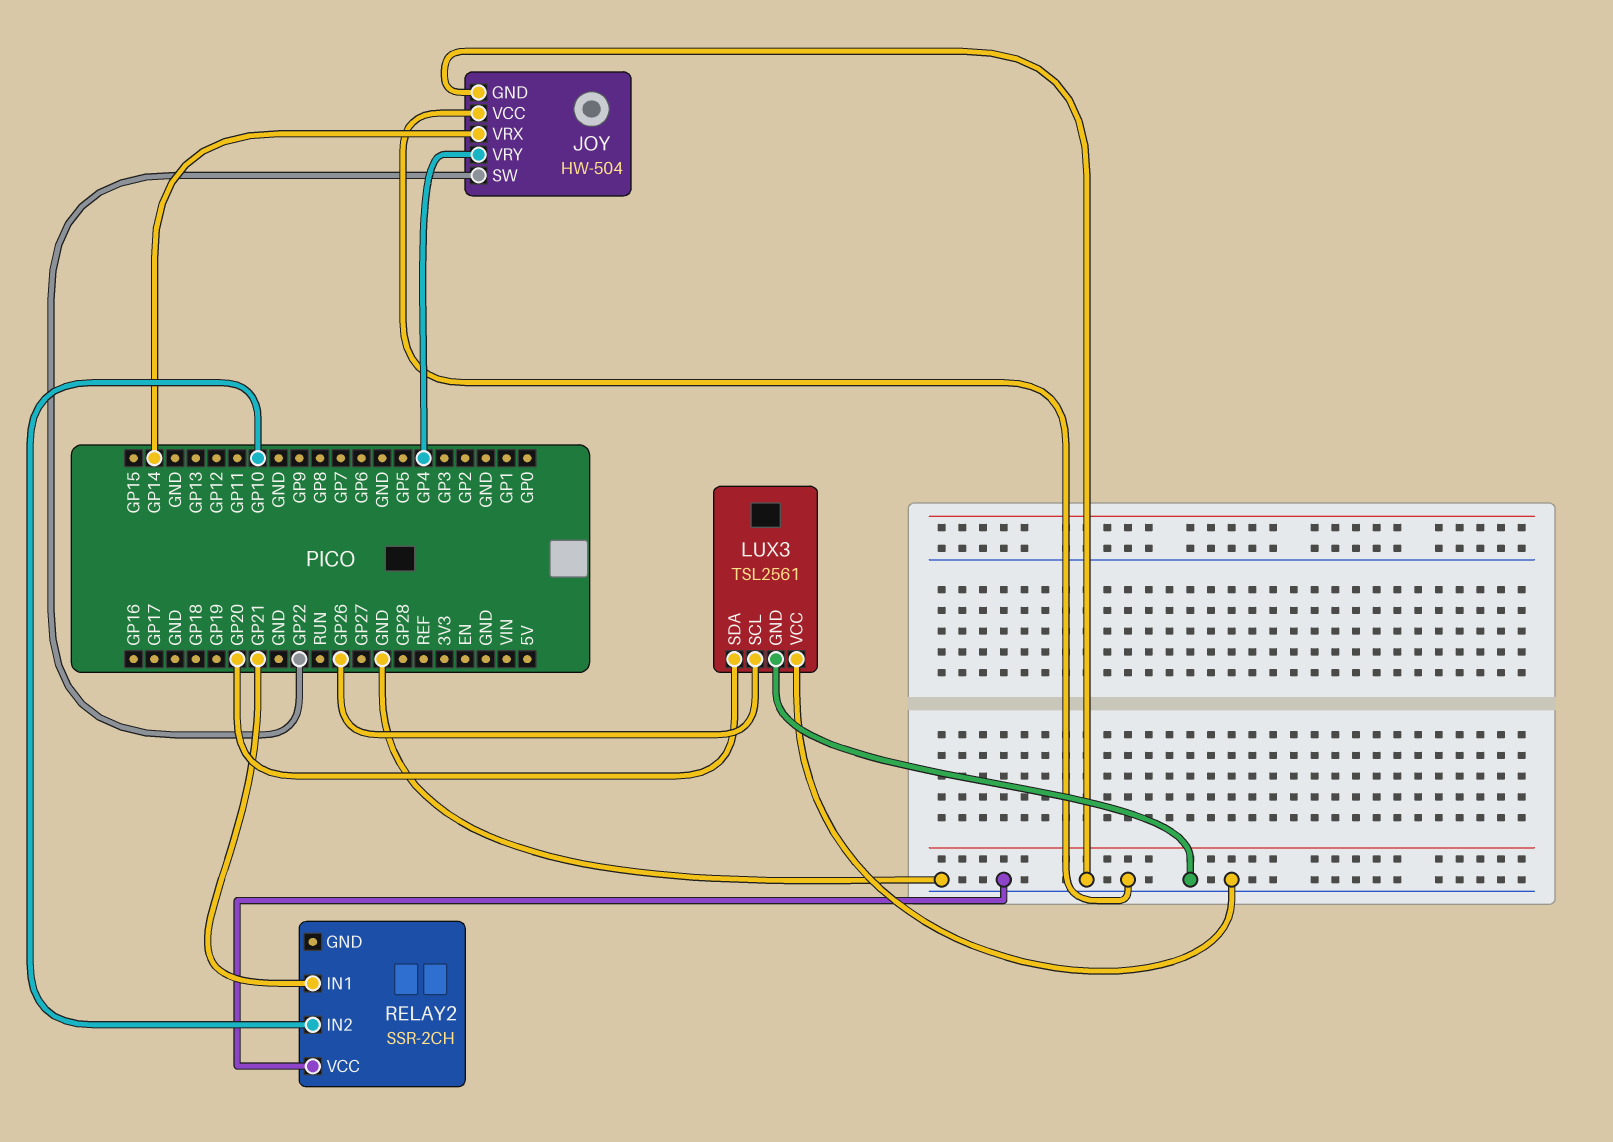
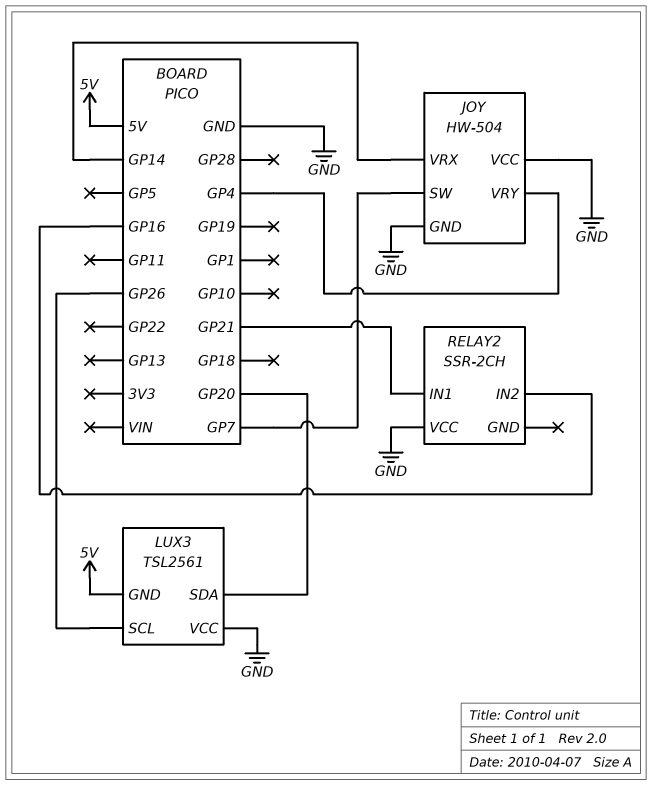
JOY pin SW: GP22 -> GP7
LUX3 pin GND: GND -> 5V
RELAY2 pin IN2: GP10 -> GP16

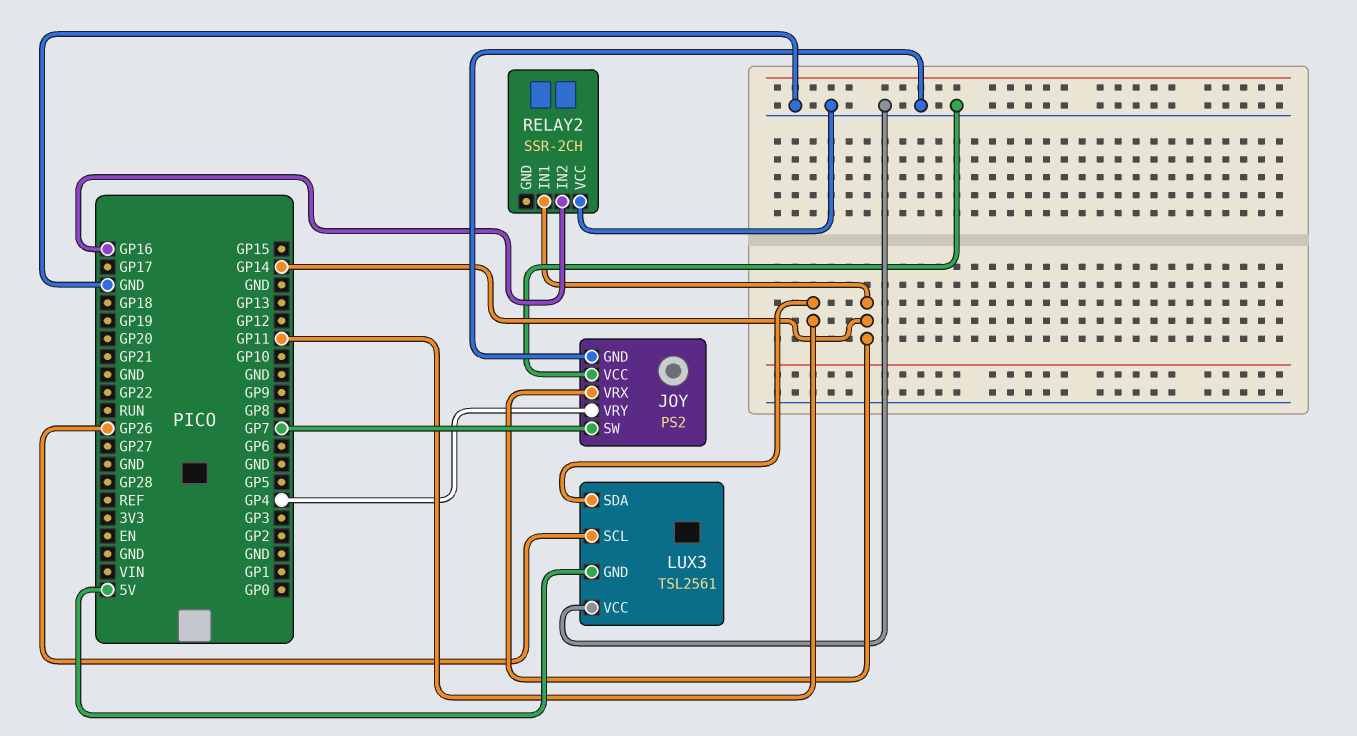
JOY: HW-504 -> PS2
LUX3 pin SDA: GP20 -> GP11
RELAY2 pin IN1: GP21 -> GP14

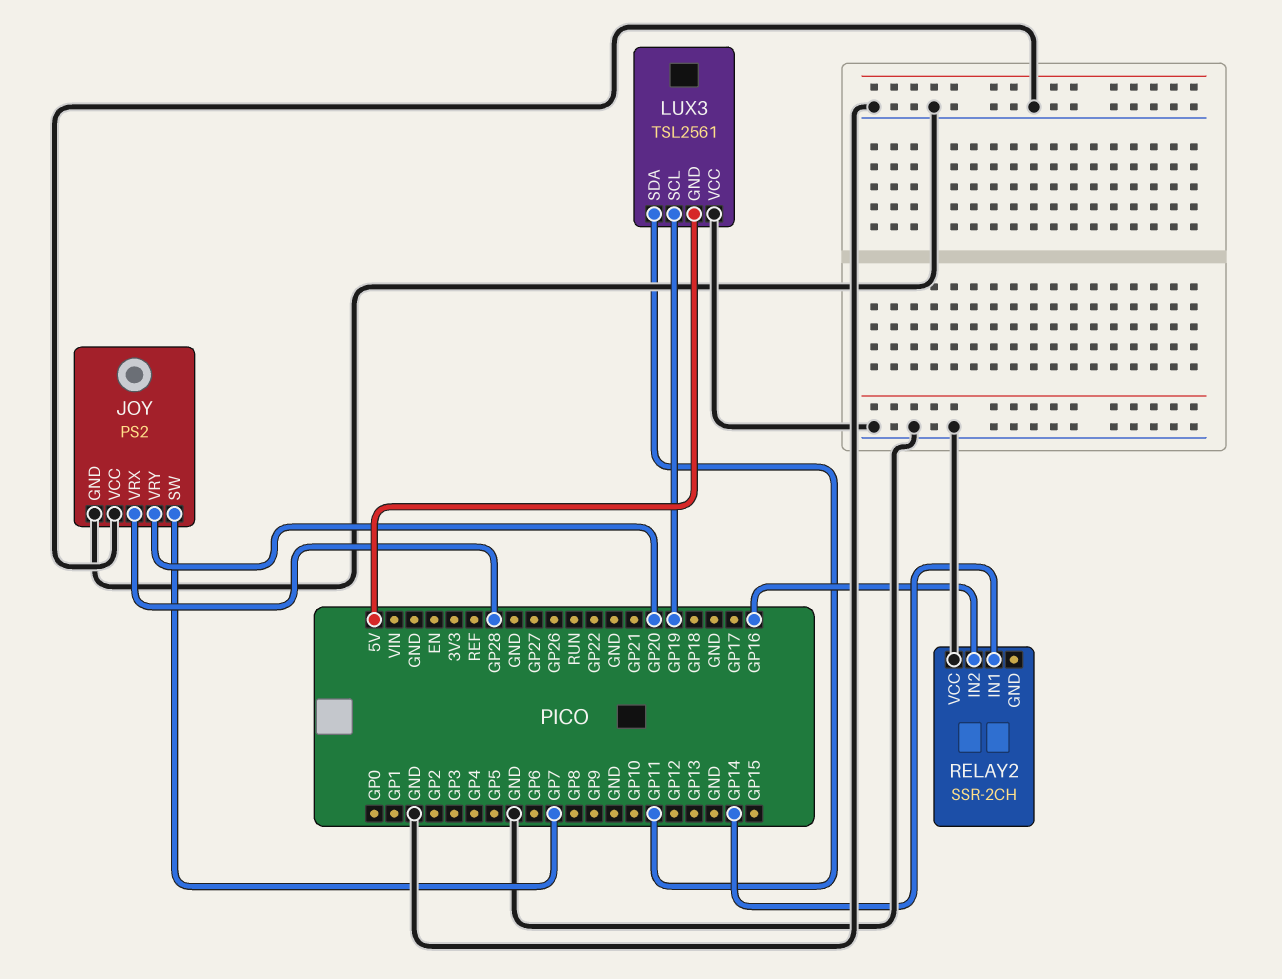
JOY pin VRX: GP14 -> GP28
JOY pin VRY: GP4 -> GP20
LUX3 pin SCL: GP26 -> GP19

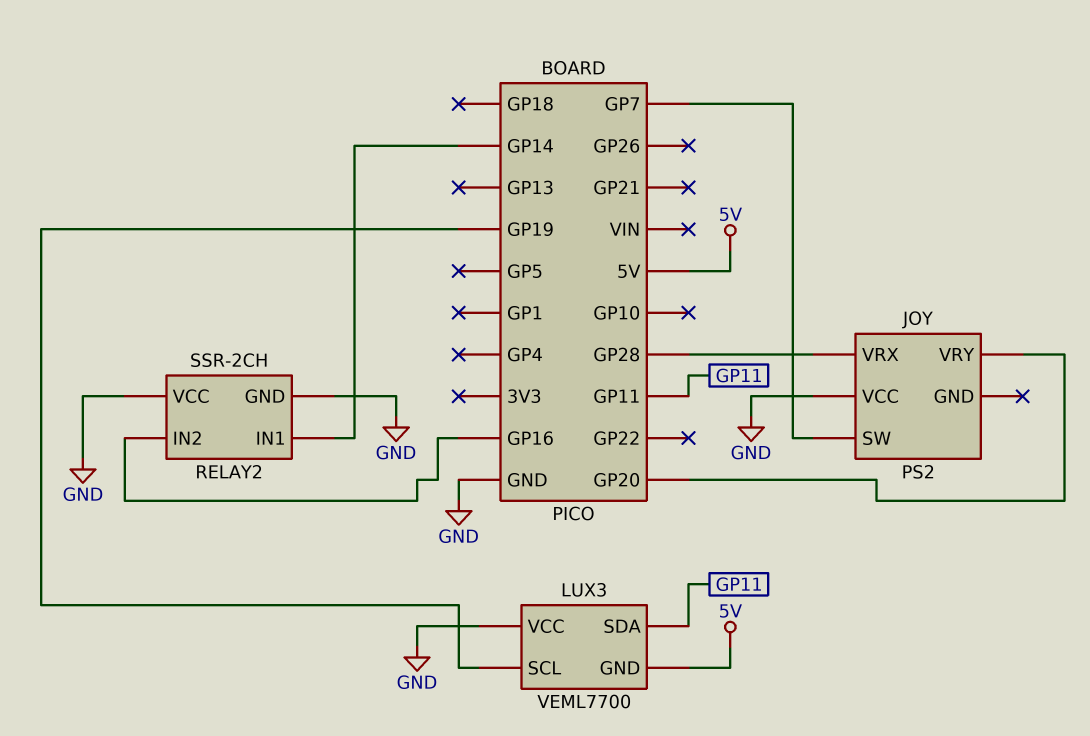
JOY pin GND: GND -> none
LUX3: TSL2561 -> VEML7700
RELAY2 pin GND: none -> GND

